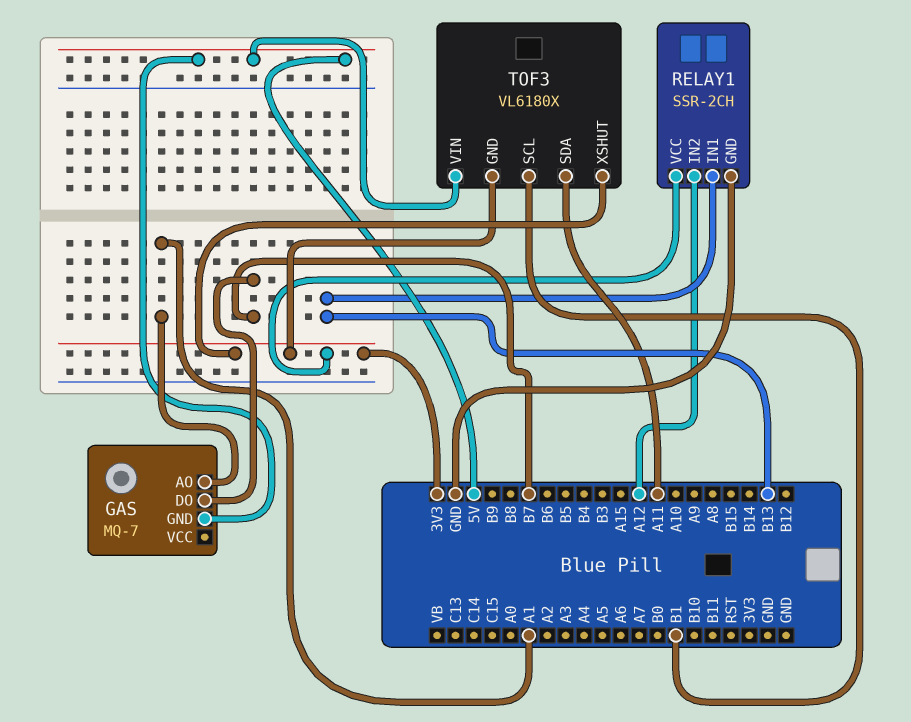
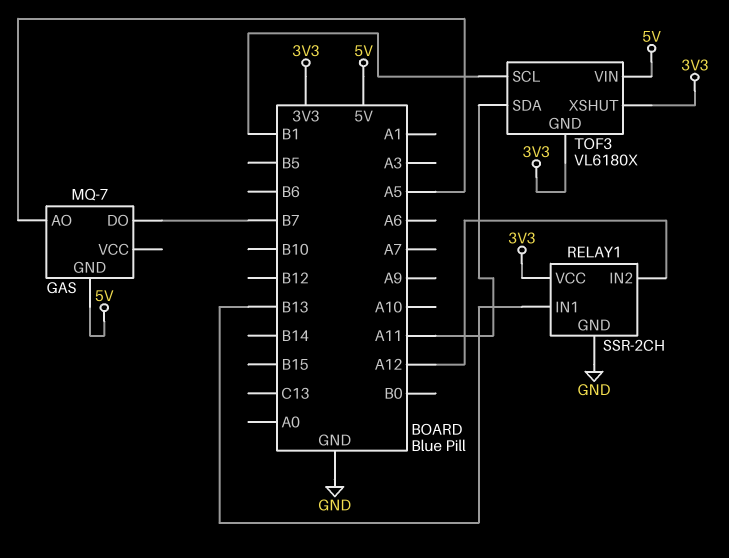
GAS pin AO: A1 -> A5

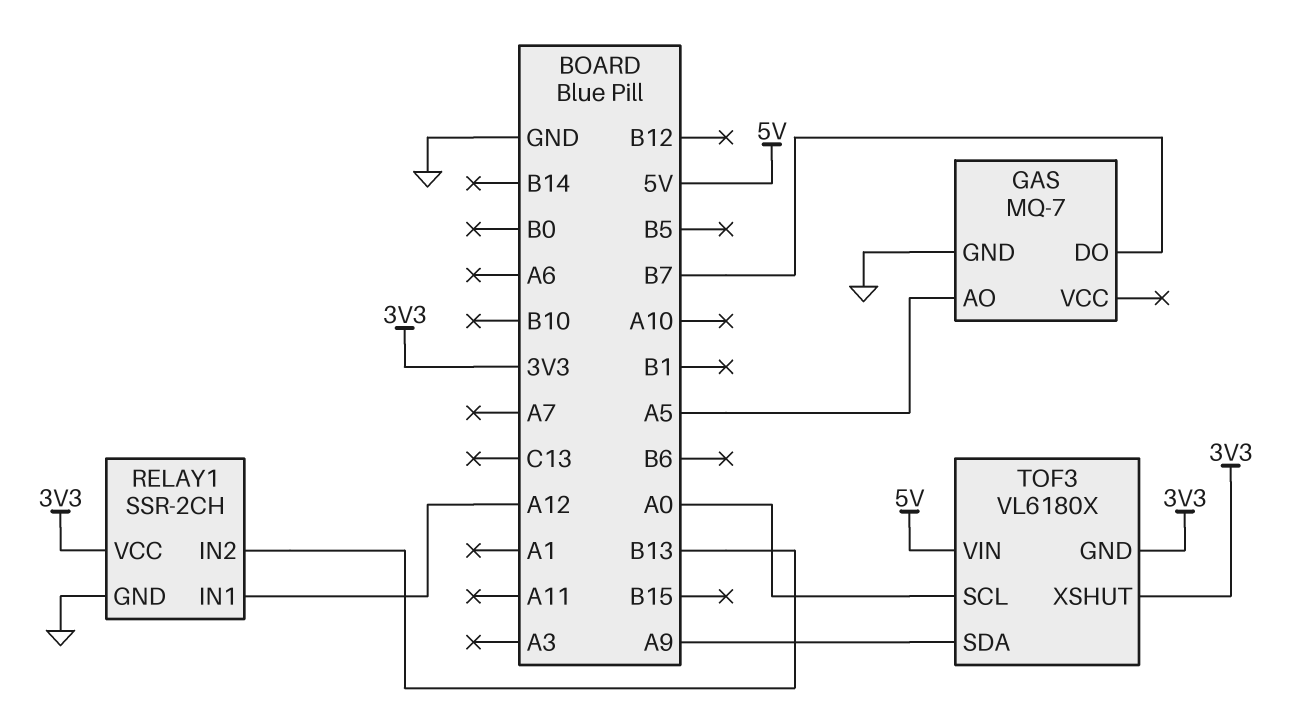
GAS pin GND: 5V -> GND
RELAY1 pin IN1: B13 -> A12
RELAY1 pin IN2: A12 -> B13
TOF3 pin SCL: B1 -> A0
TOF3 pin SDA: A11 -> A9

